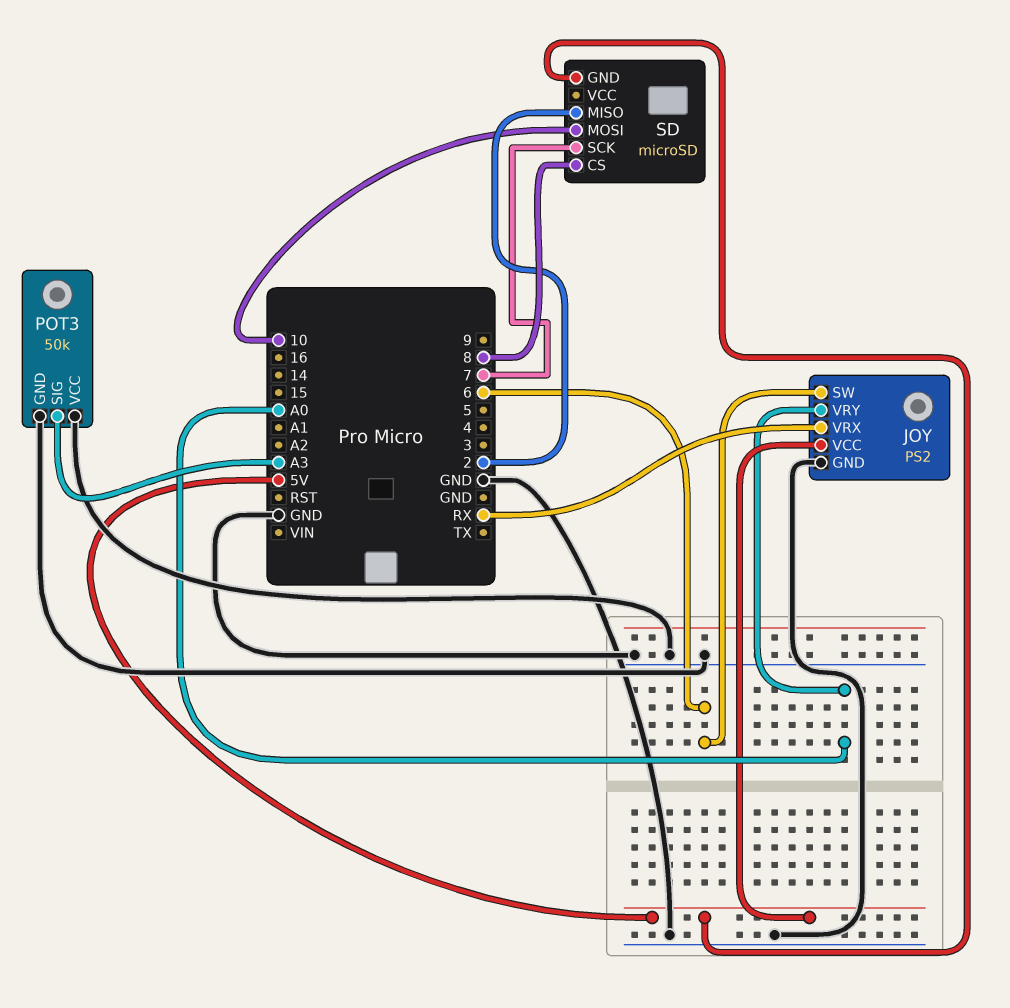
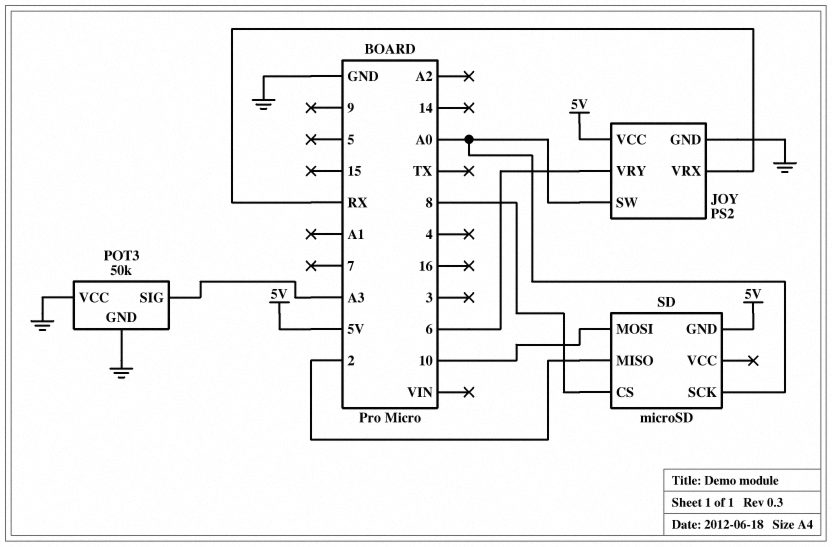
JOY pin SW: 6 -> A0
JOY pin VRY: A0 -> 6
SD pin SCK: 7 -> A0

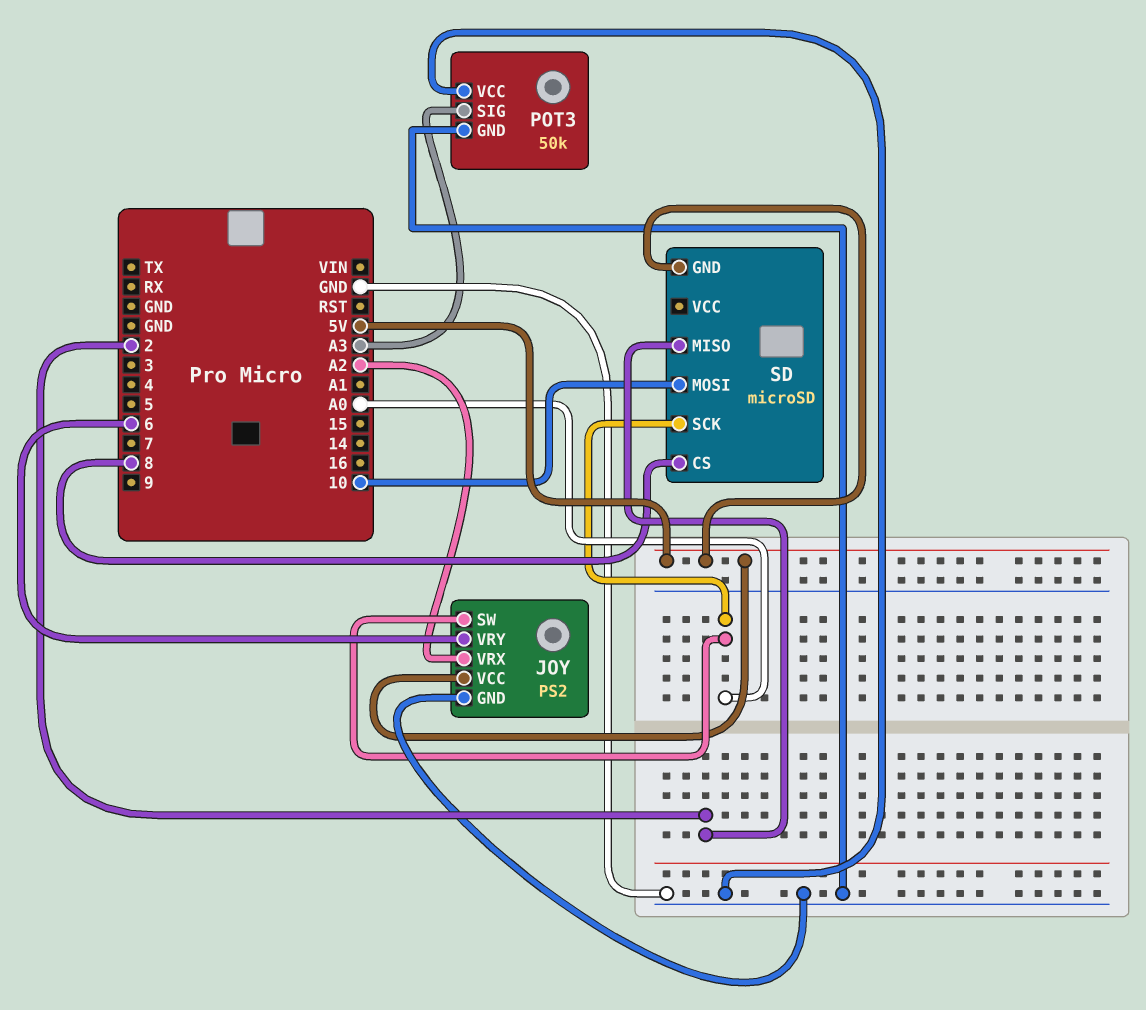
JOY pin VRX: RX -> A2

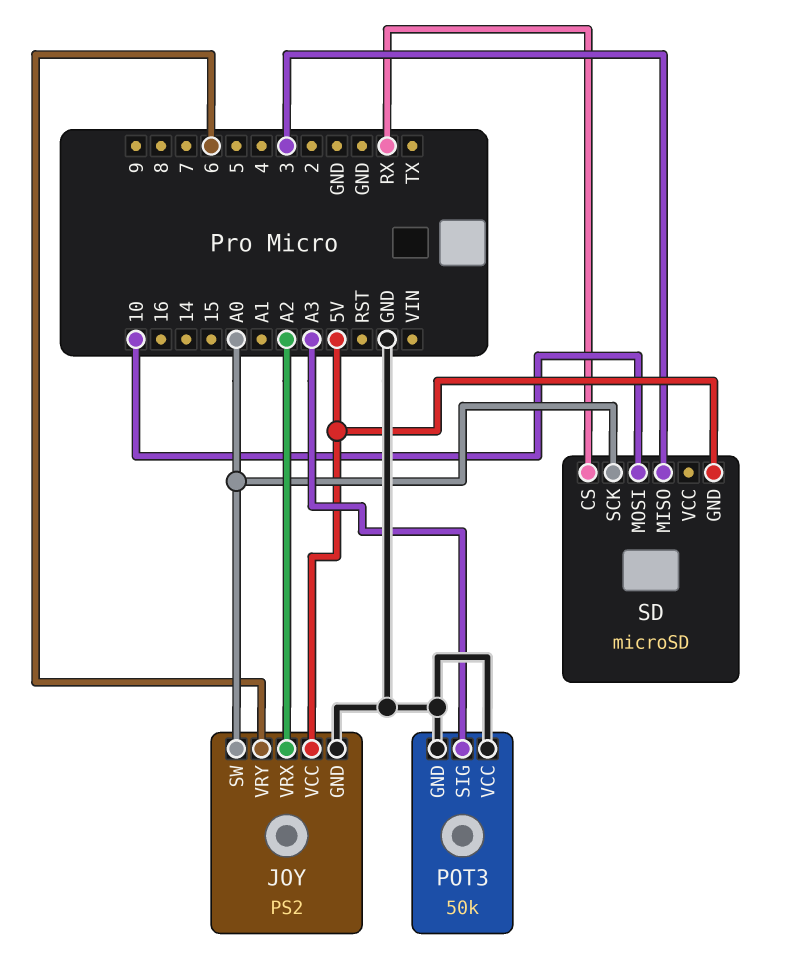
SD pin CS: 8 -> RX
SD pin MISO: 2 -> 3

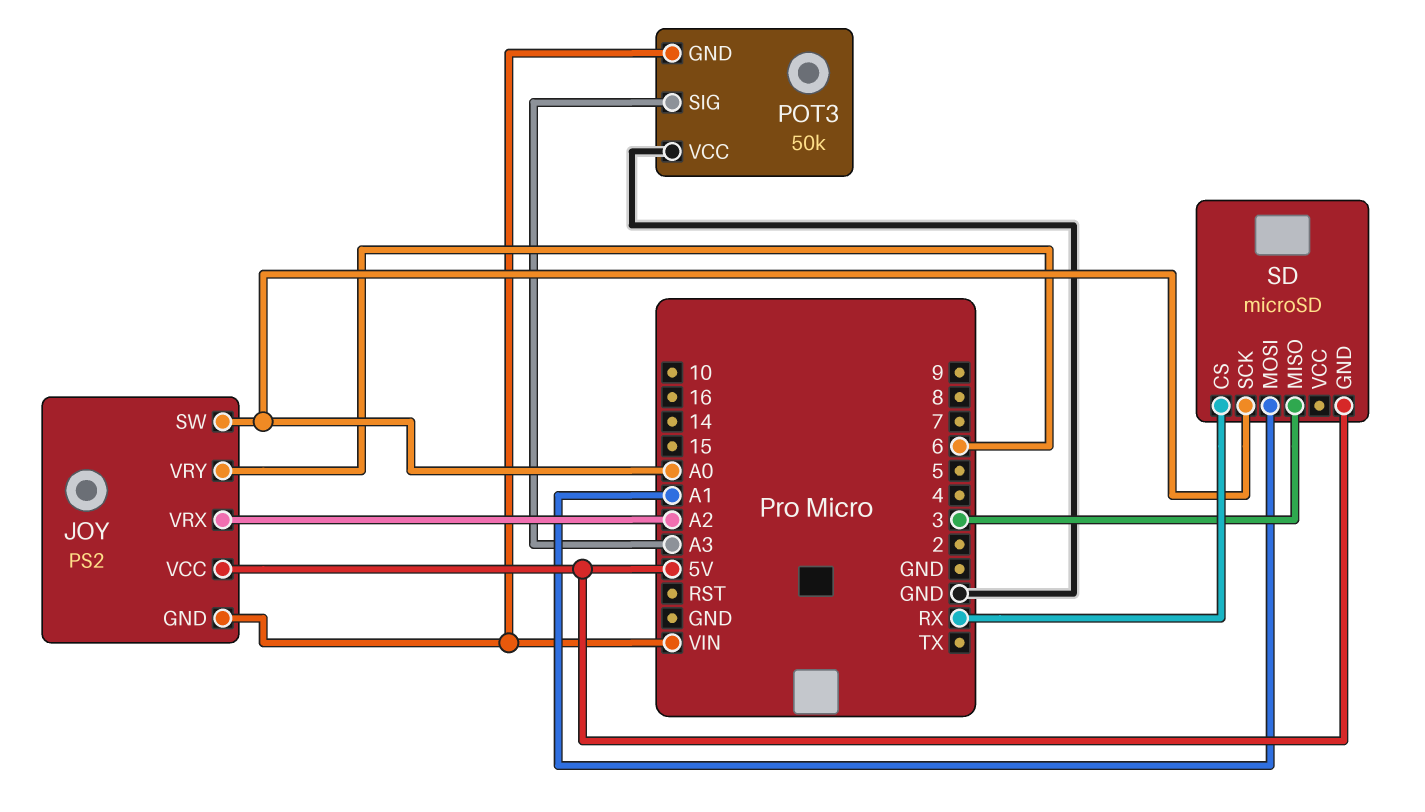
JOY pin GND: GND -> VIN
POT3 pin GND: GND -> VIN
SD pin MOSI: 10 -> A1

